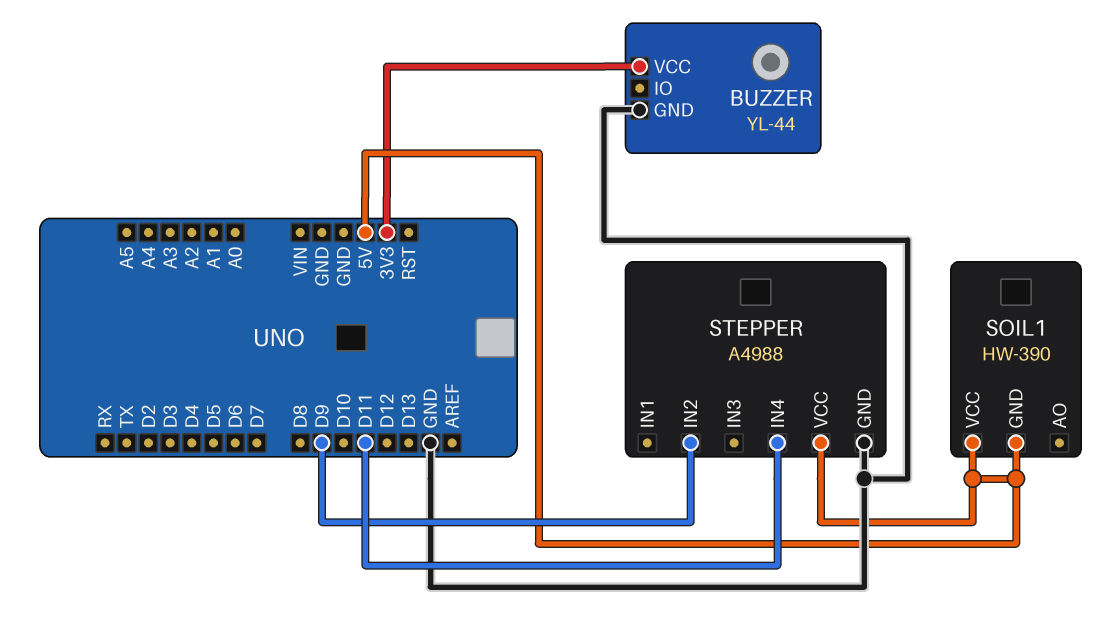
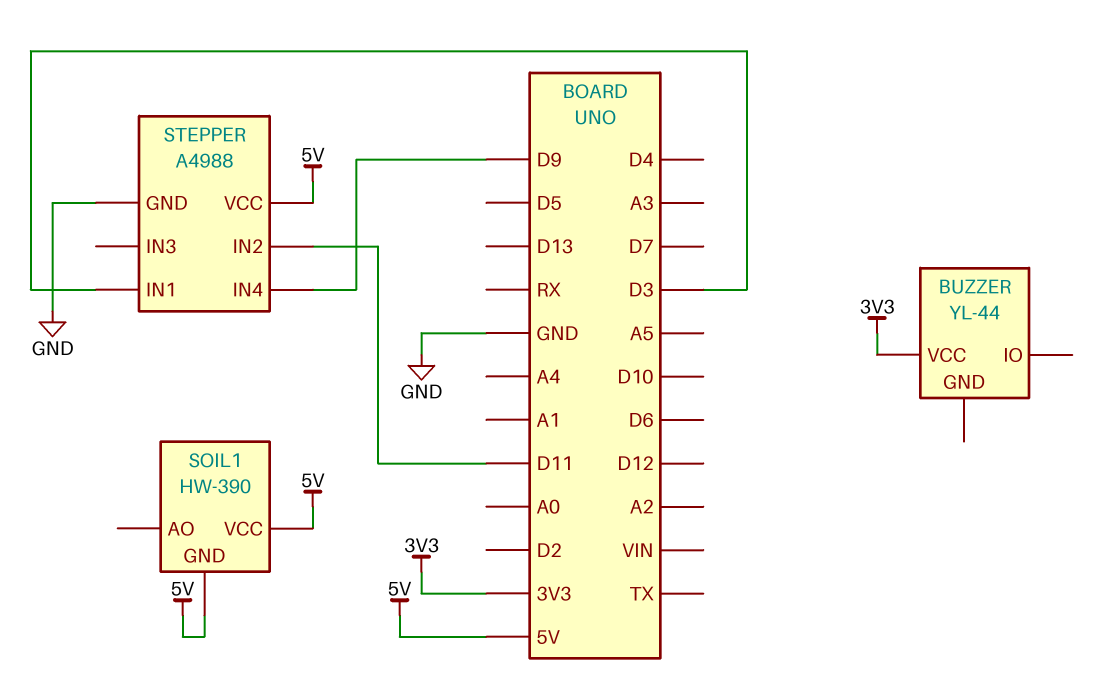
BUZZER pin GND: GND -> none
STEPPER pin IN1: none -> D3
STEPPER pin IN2: D9 -> D11
STEPPER pin IN4: D11 -> D9

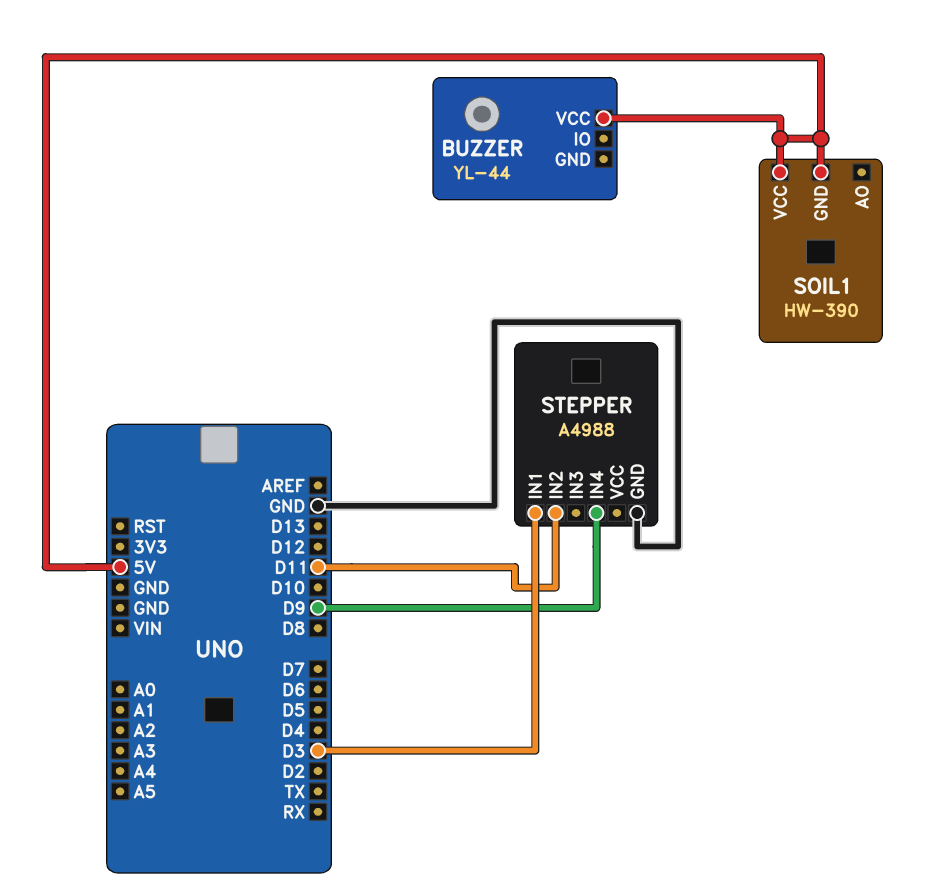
BUZZER pin VCC: 3V3 -> 5V
STEPPER pin VCC: 5V -> none

